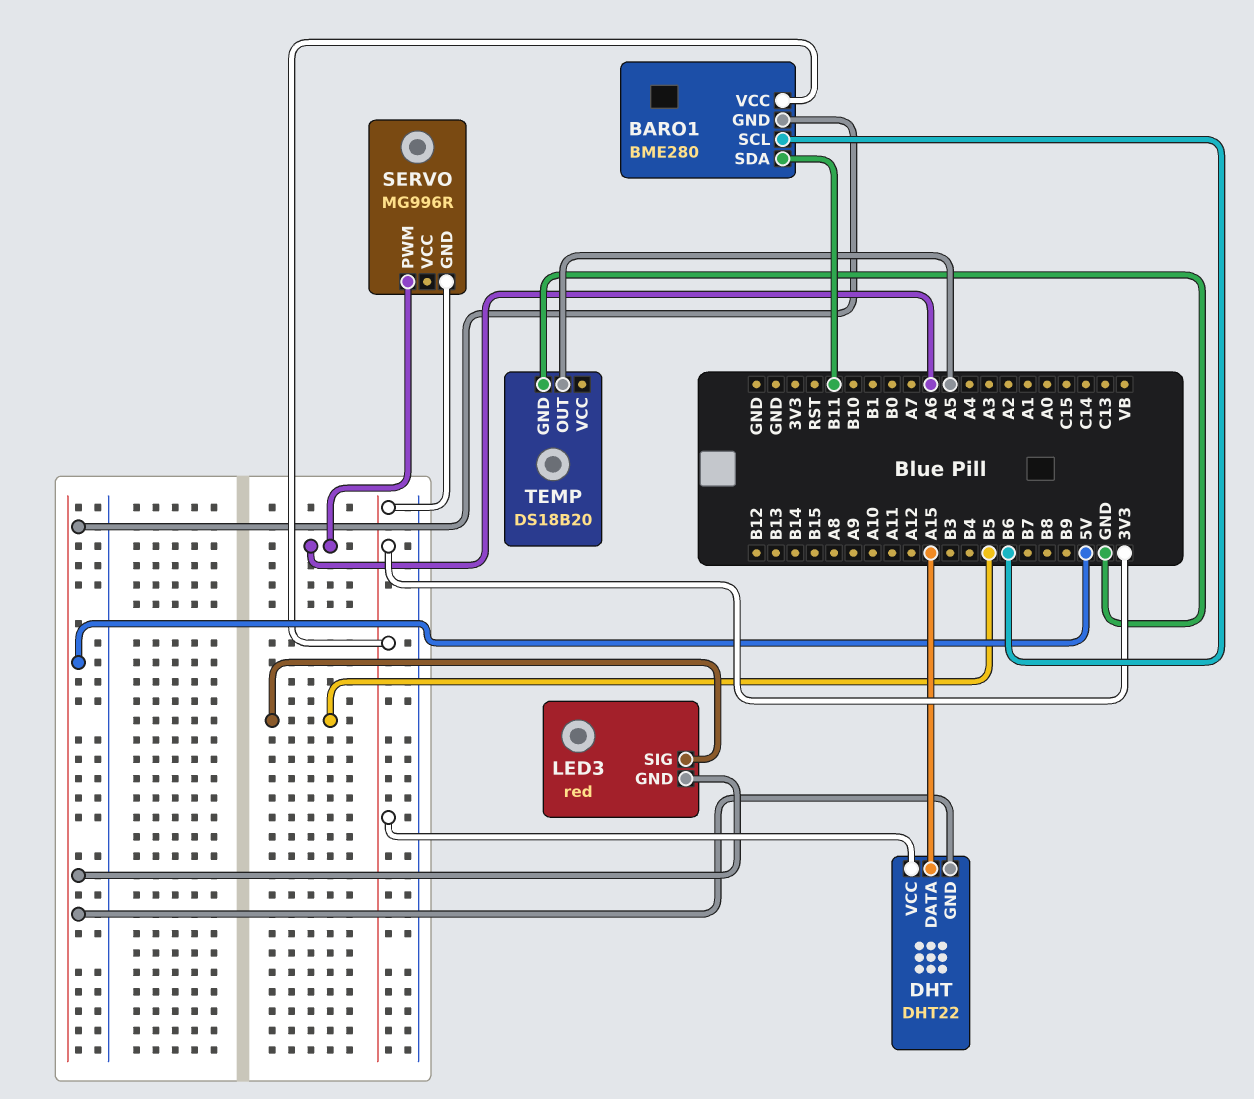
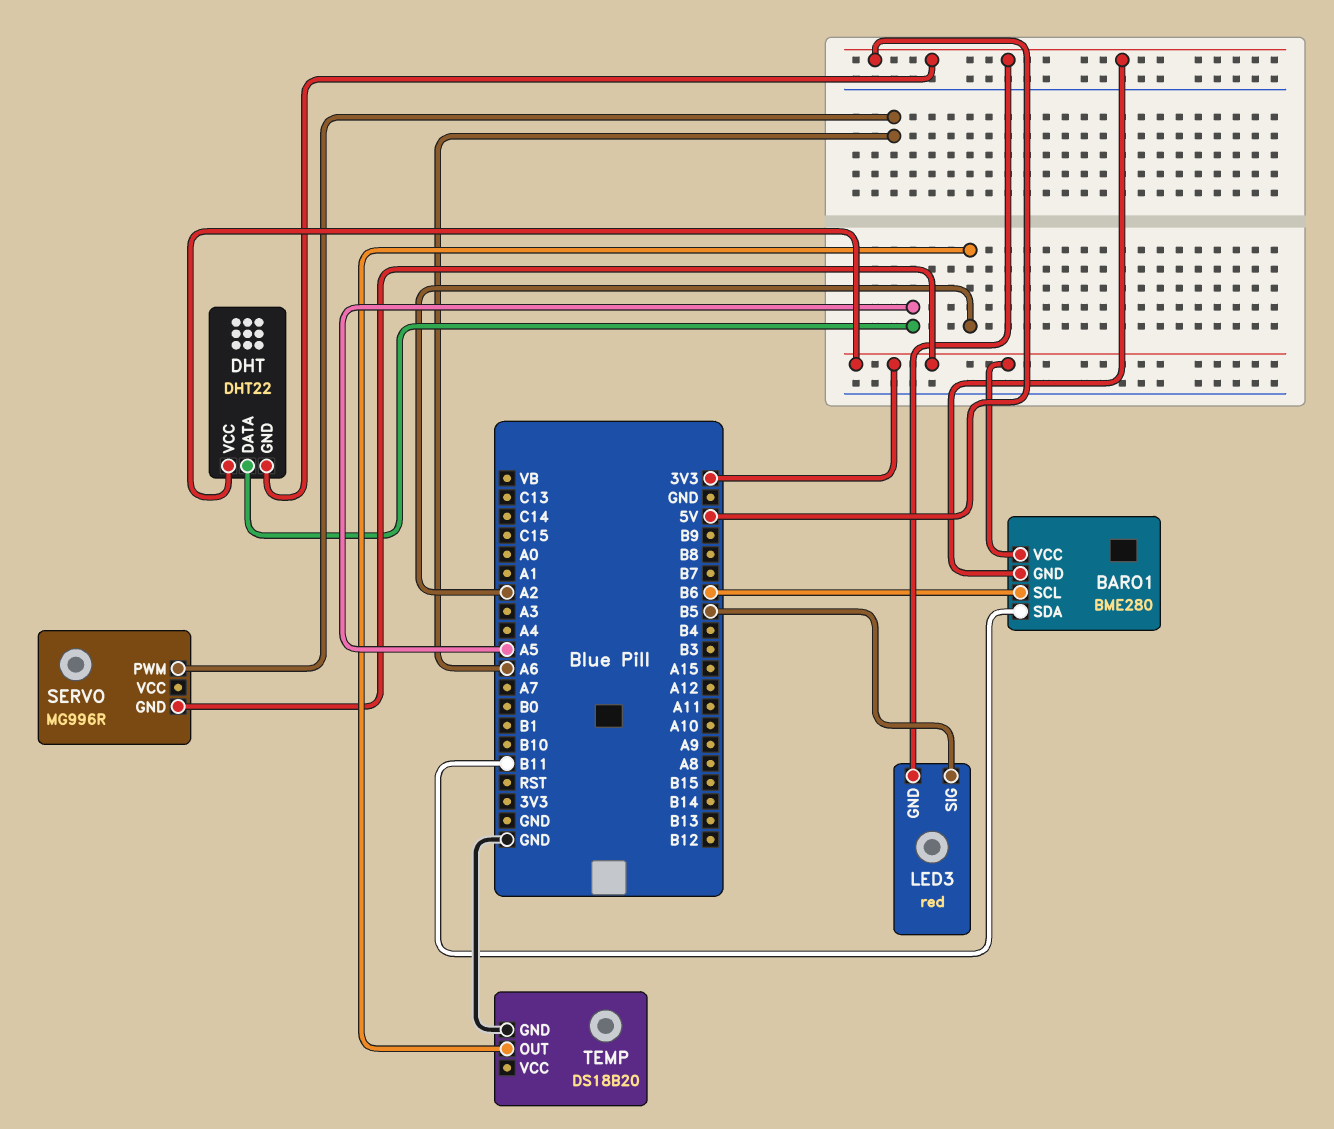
DHT pin DATA: A15 -> A5
TEMP pin OUT: A5 -> A2

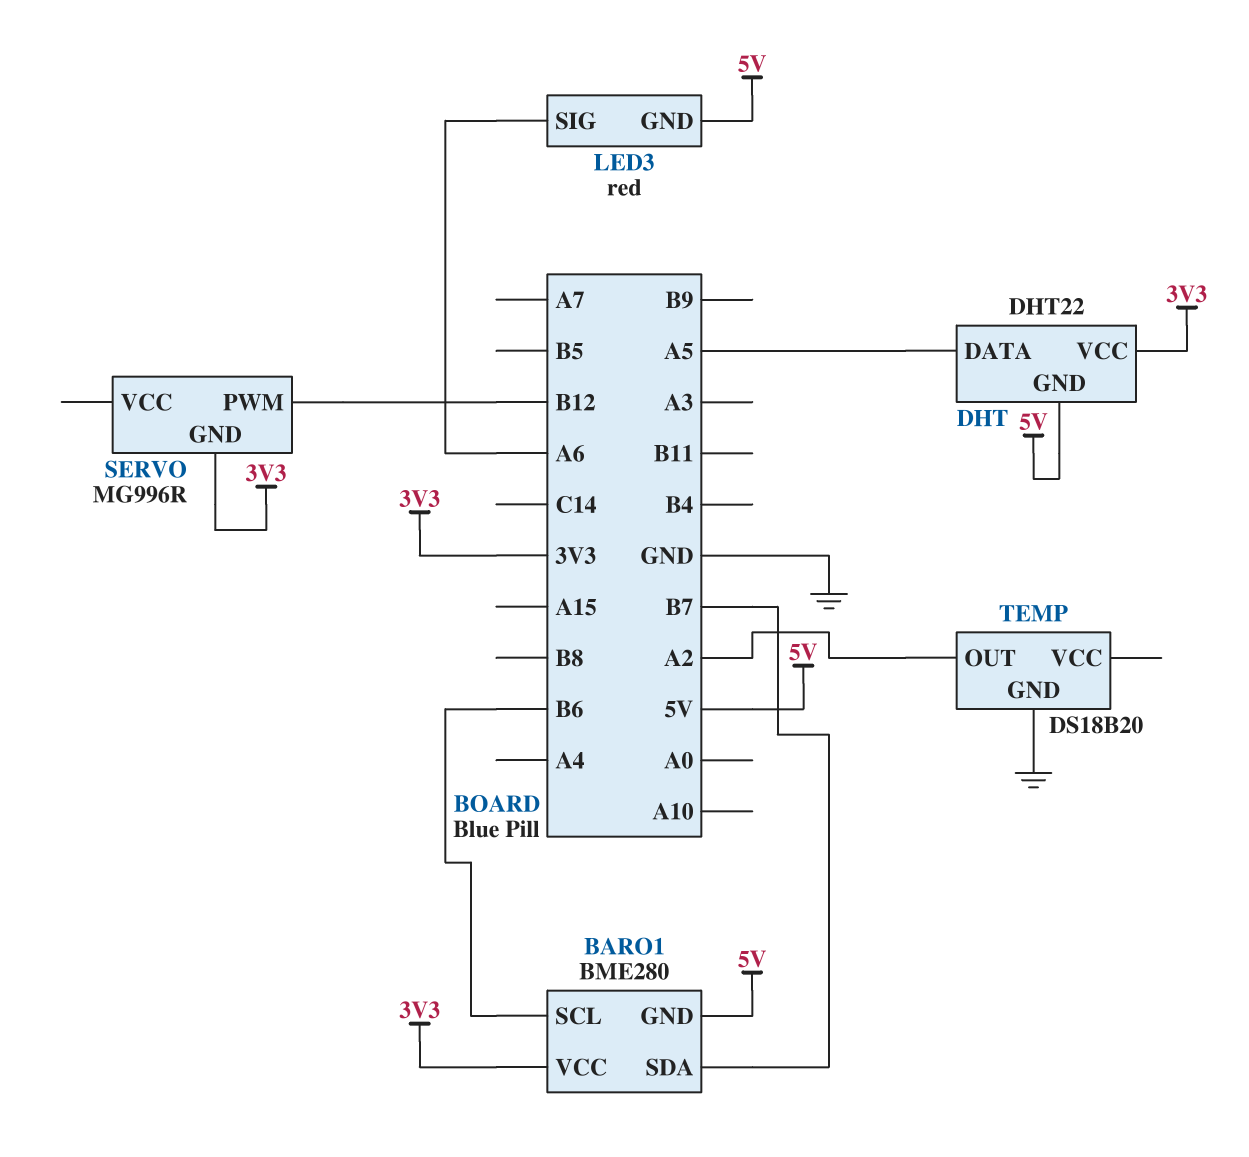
BARO1 pin SDA: B11 -> B7
LED3 pin SIG: B5 -> A6
SERVO pin PWM: A6 -> B12

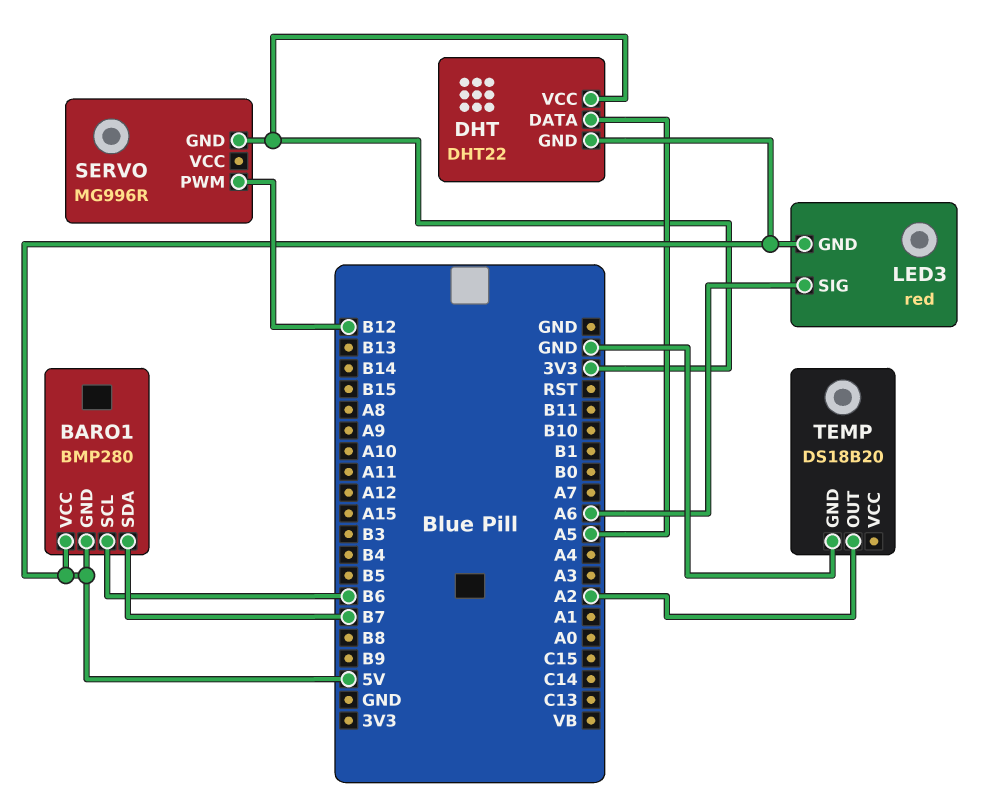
BARO1: BME280 -> BMP280
BARO1 pin VCC: 3V3 -> 5V

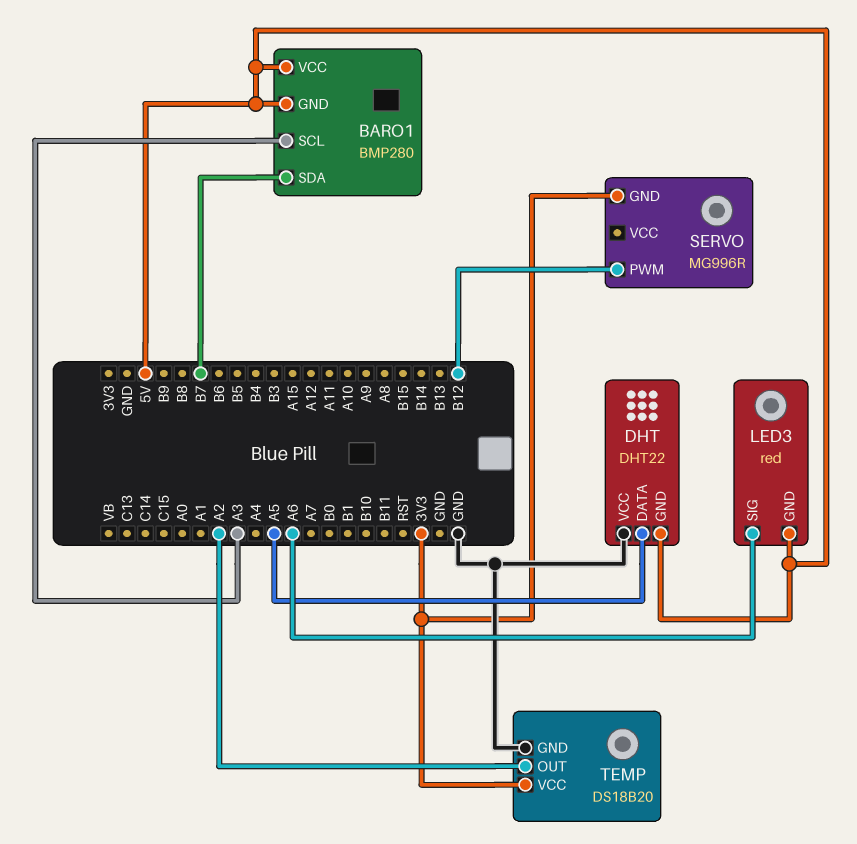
BARO1 pin SCL: B6 -> A3
DHT pin VCC: 3V3 -> GND
TEMP pin VCC: none -> 3V3

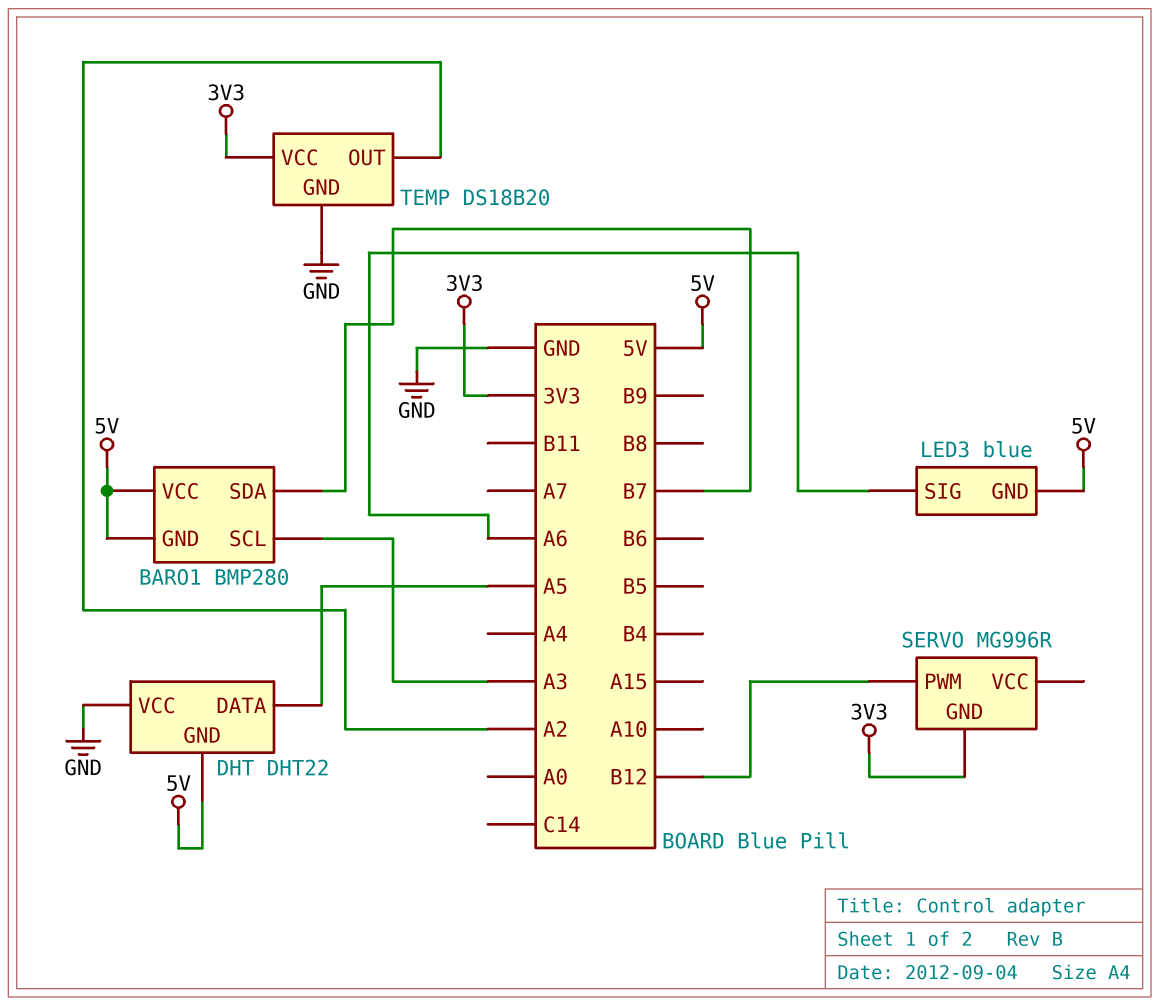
LED3: red -> blue

